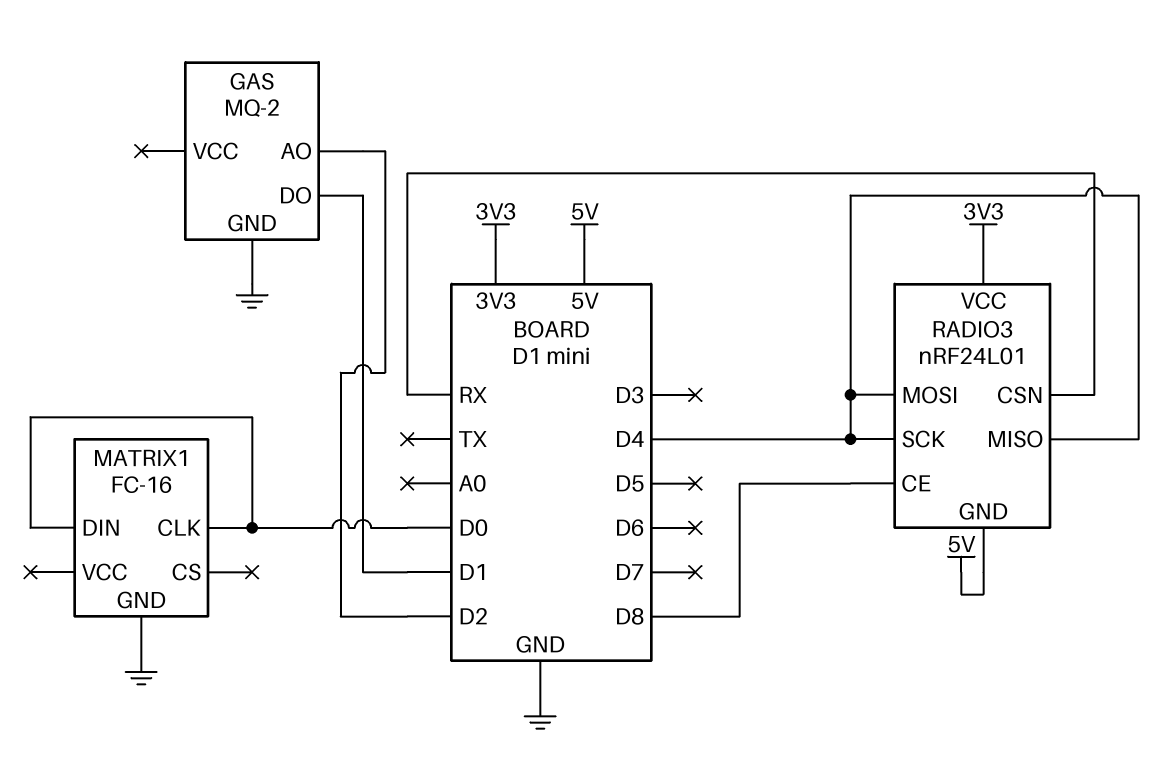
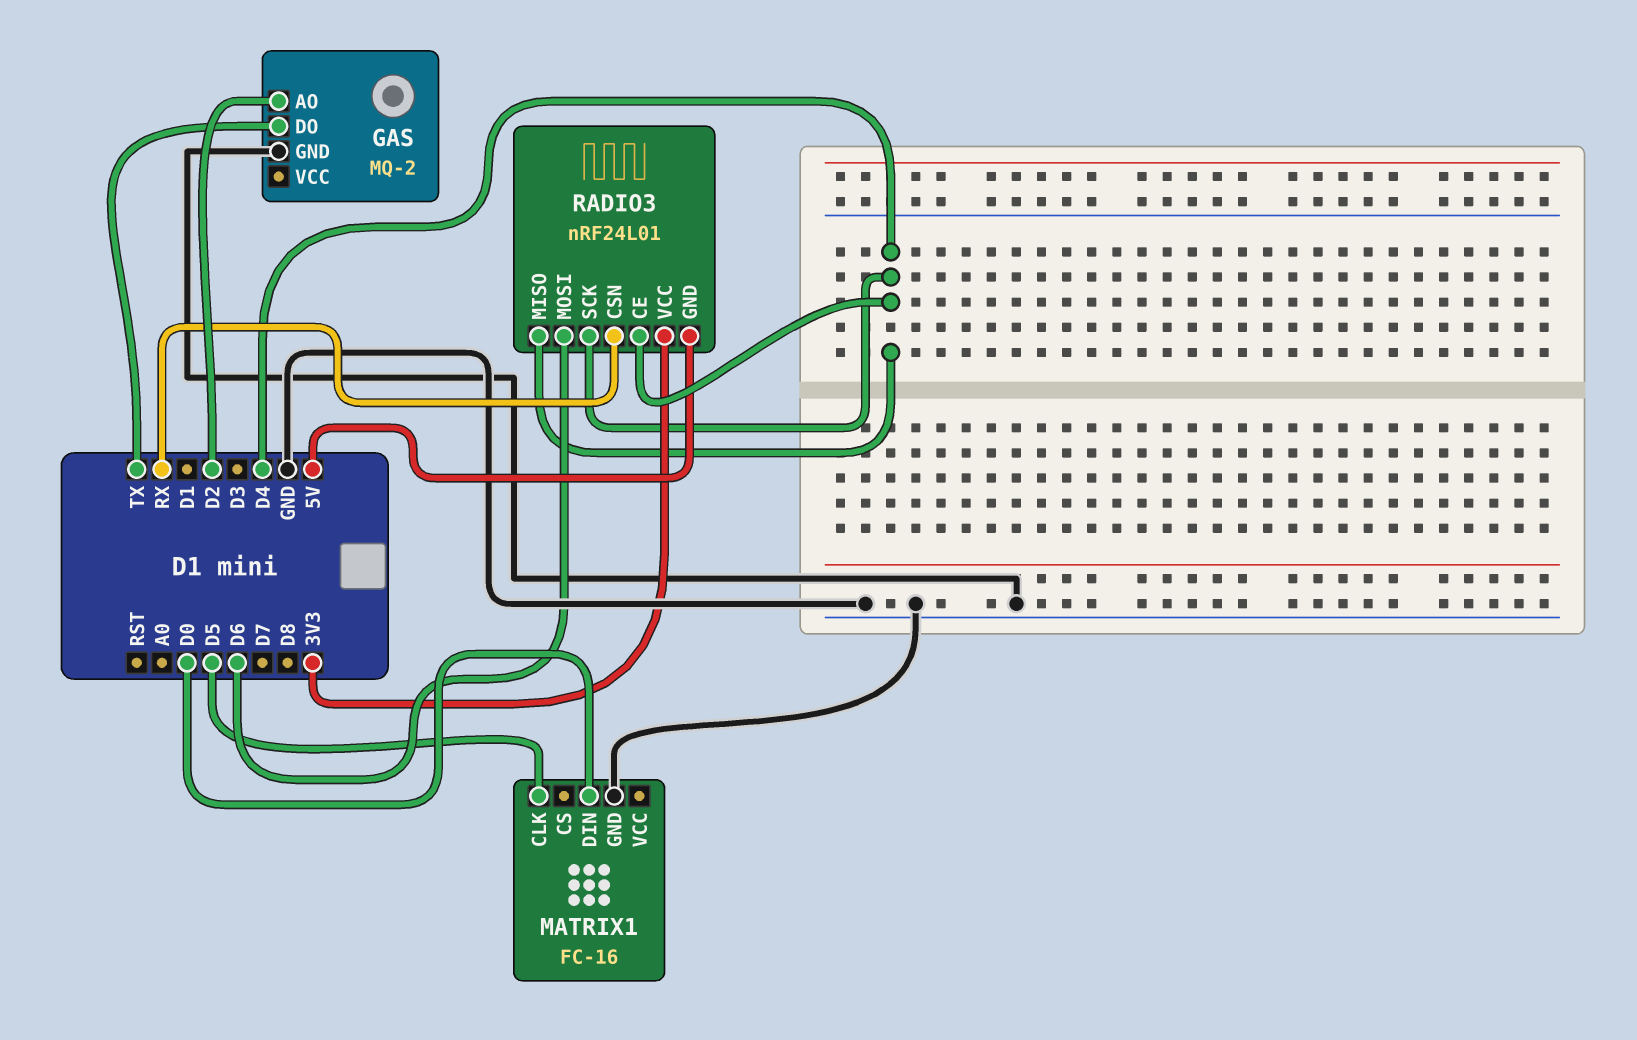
GAS pin DO: D1 -> TX
MATRIX1 pin CLK: D0 -> D5
RADIO3 pin CE: D8 -> D4
RADIO3 pin MOSI: D4 -> D6

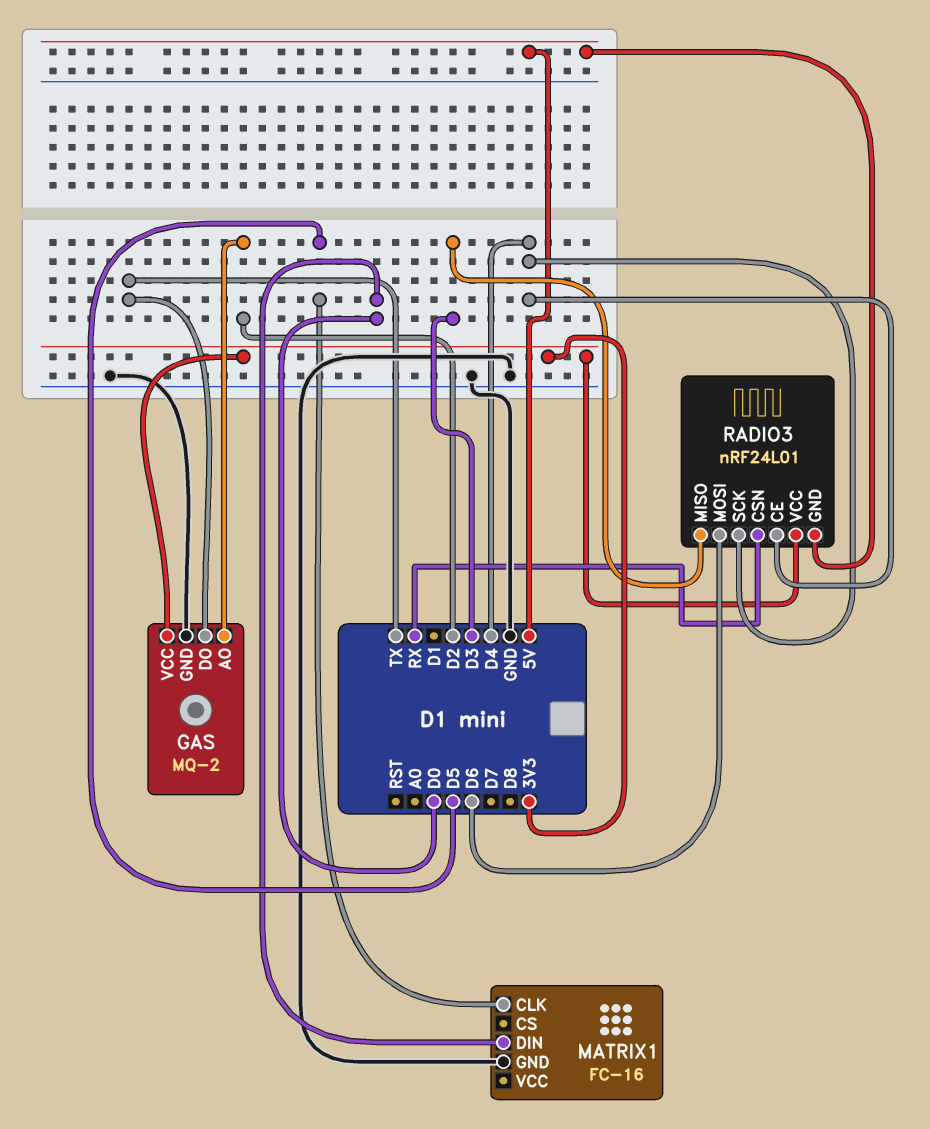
GAS pin VCC: none -> 3V3
RADIO3 pin MISO: D4 -> D3

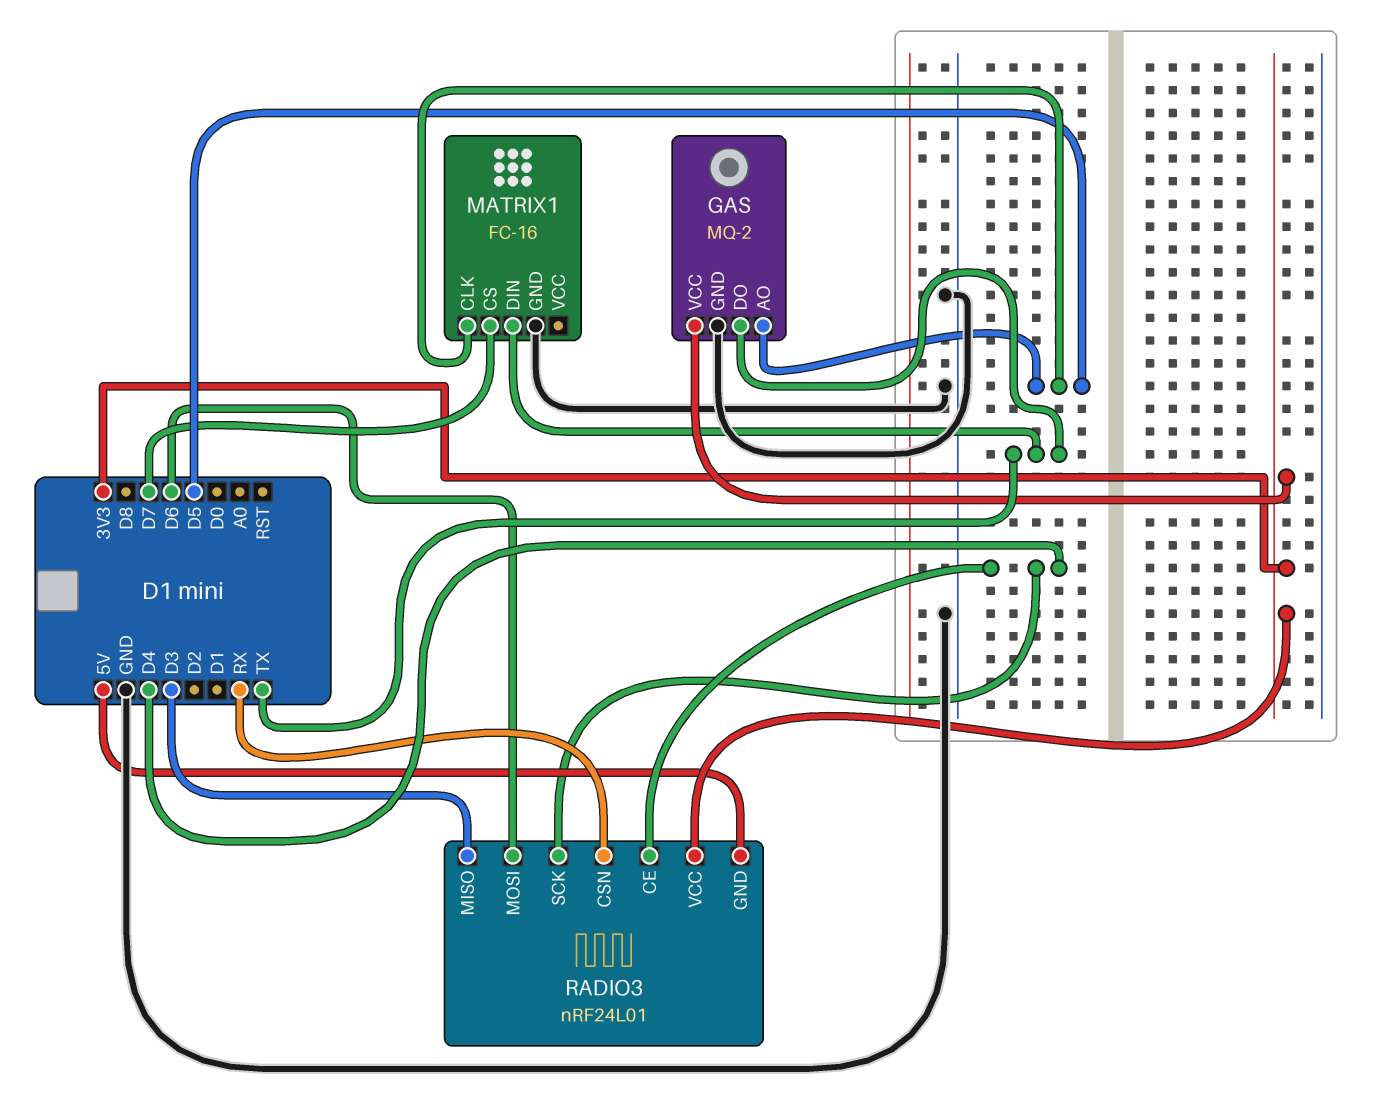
GAS pin AO: D2 -> D5
MATRIX1 pin CS: none -> D7
MATRIX1 pin DIN: D0 -> TX

